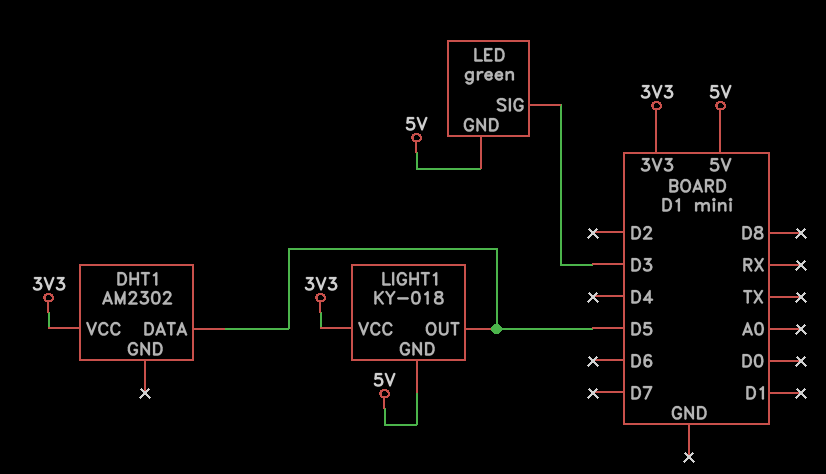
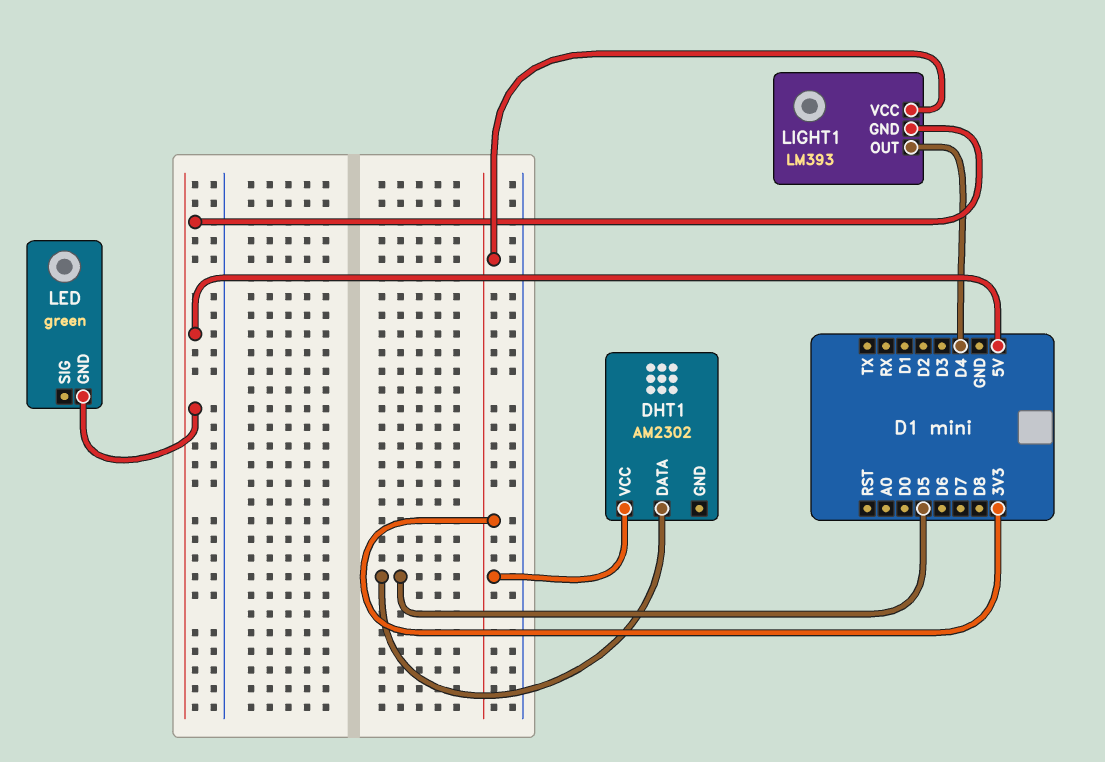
LED pin SIG: D3 -> none
LIGHT1: KY-018 -> LM393
LIGHT1 pin OUT: D5 -> D4

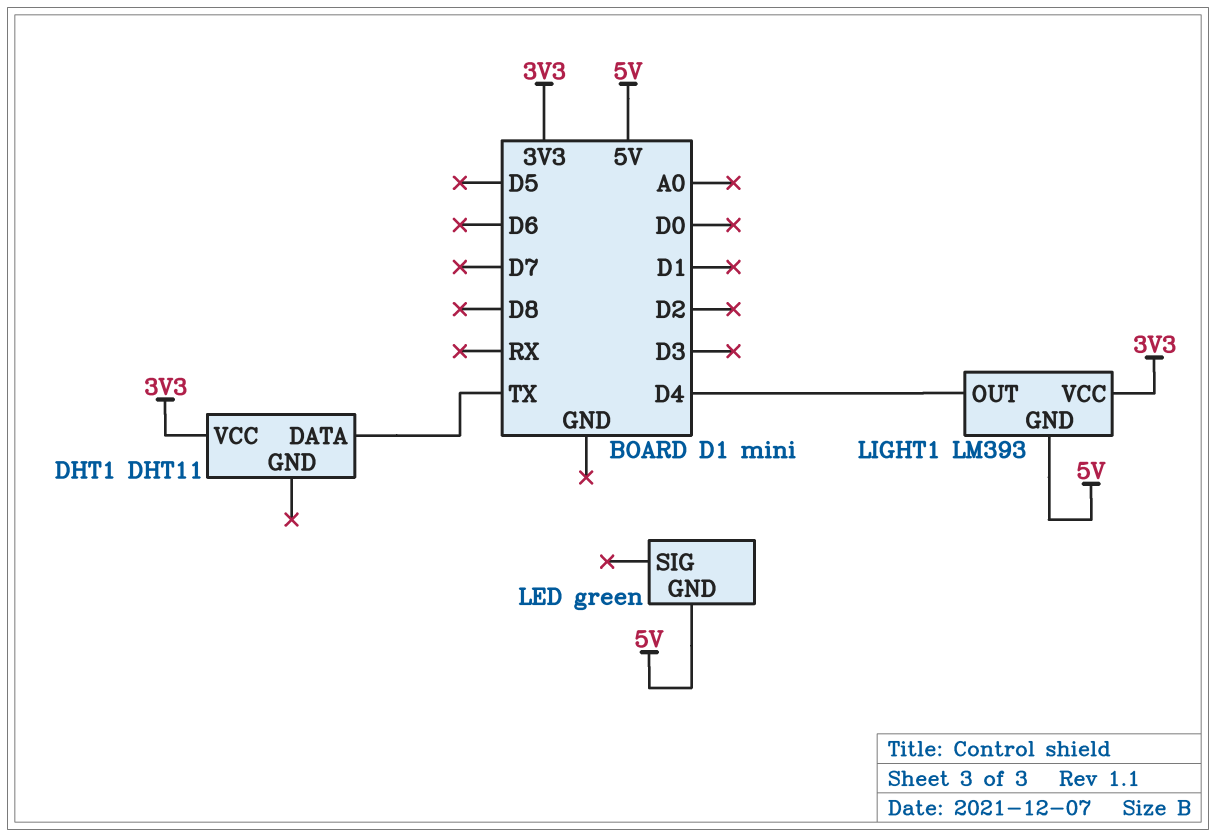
DHT1: AM2302 -> DHT11
DHT1 pin DATA: D5 -> TX

